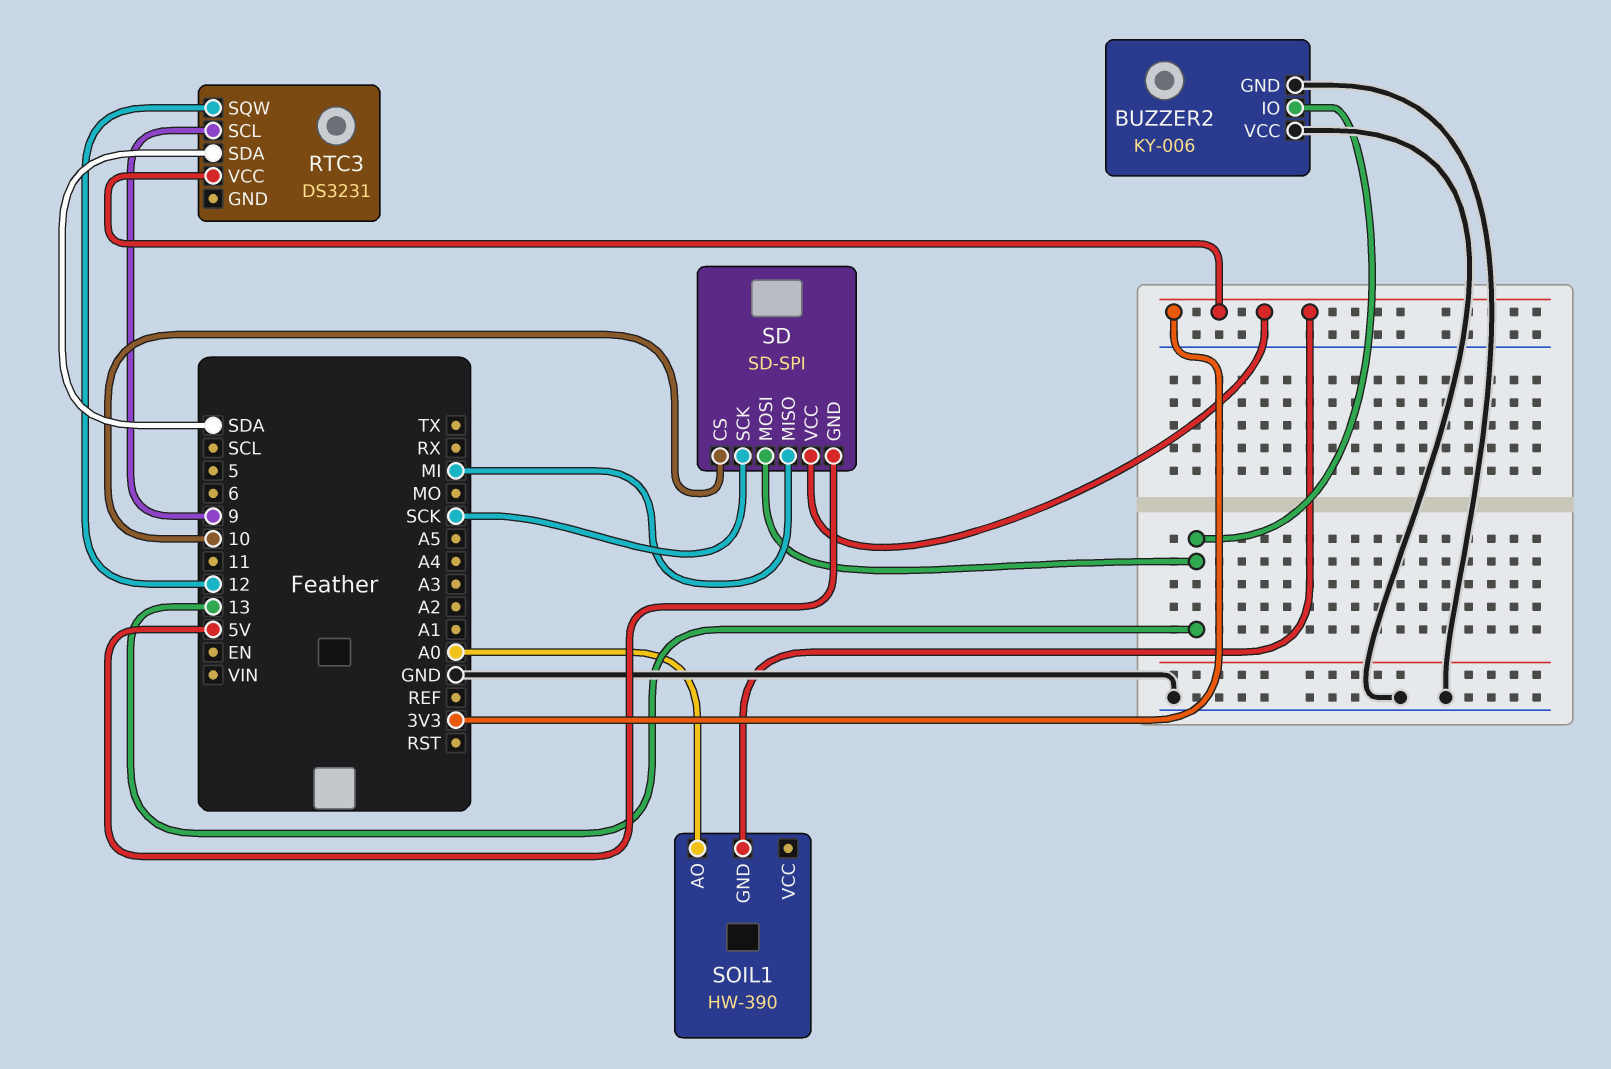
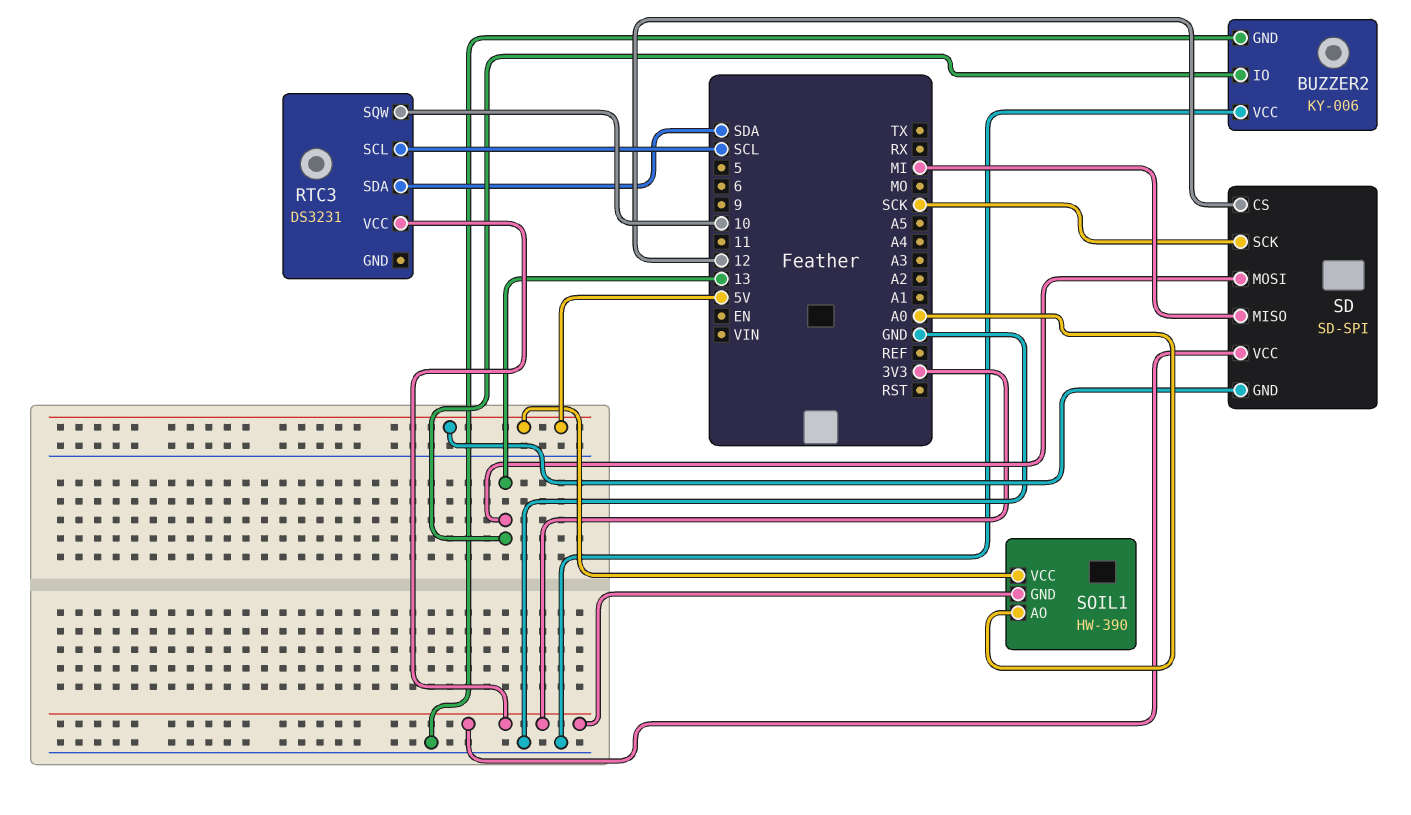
RTC3 pin SCL: 9 -> SCL
RTC3 pin SQW: 12 -> 10
SD pin CS: 10 -> 12
SOIL1 pin VCC: none -> 5V

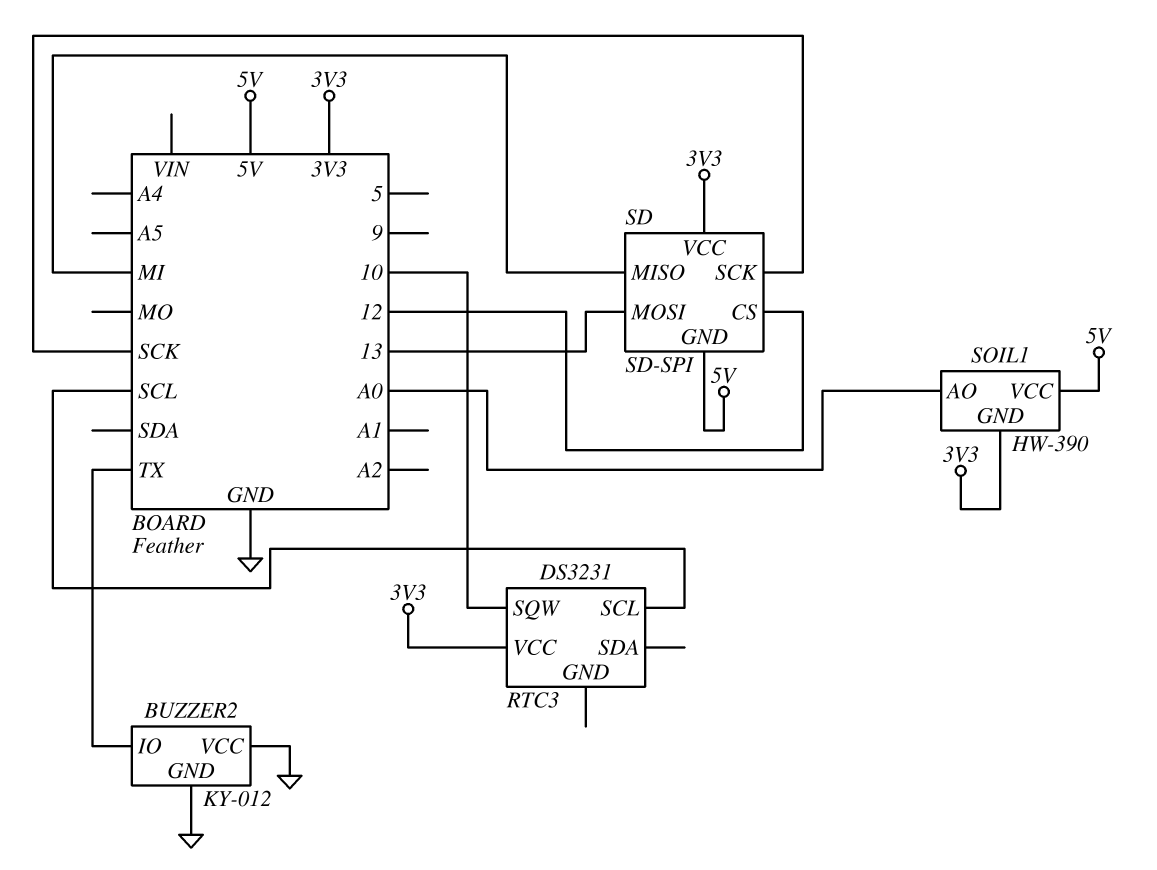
BUZZER2: KY-006 -> KY-012
BUZZER2 pin IO: 13 -> TX
RTC3 pin SDA: SDA -> none

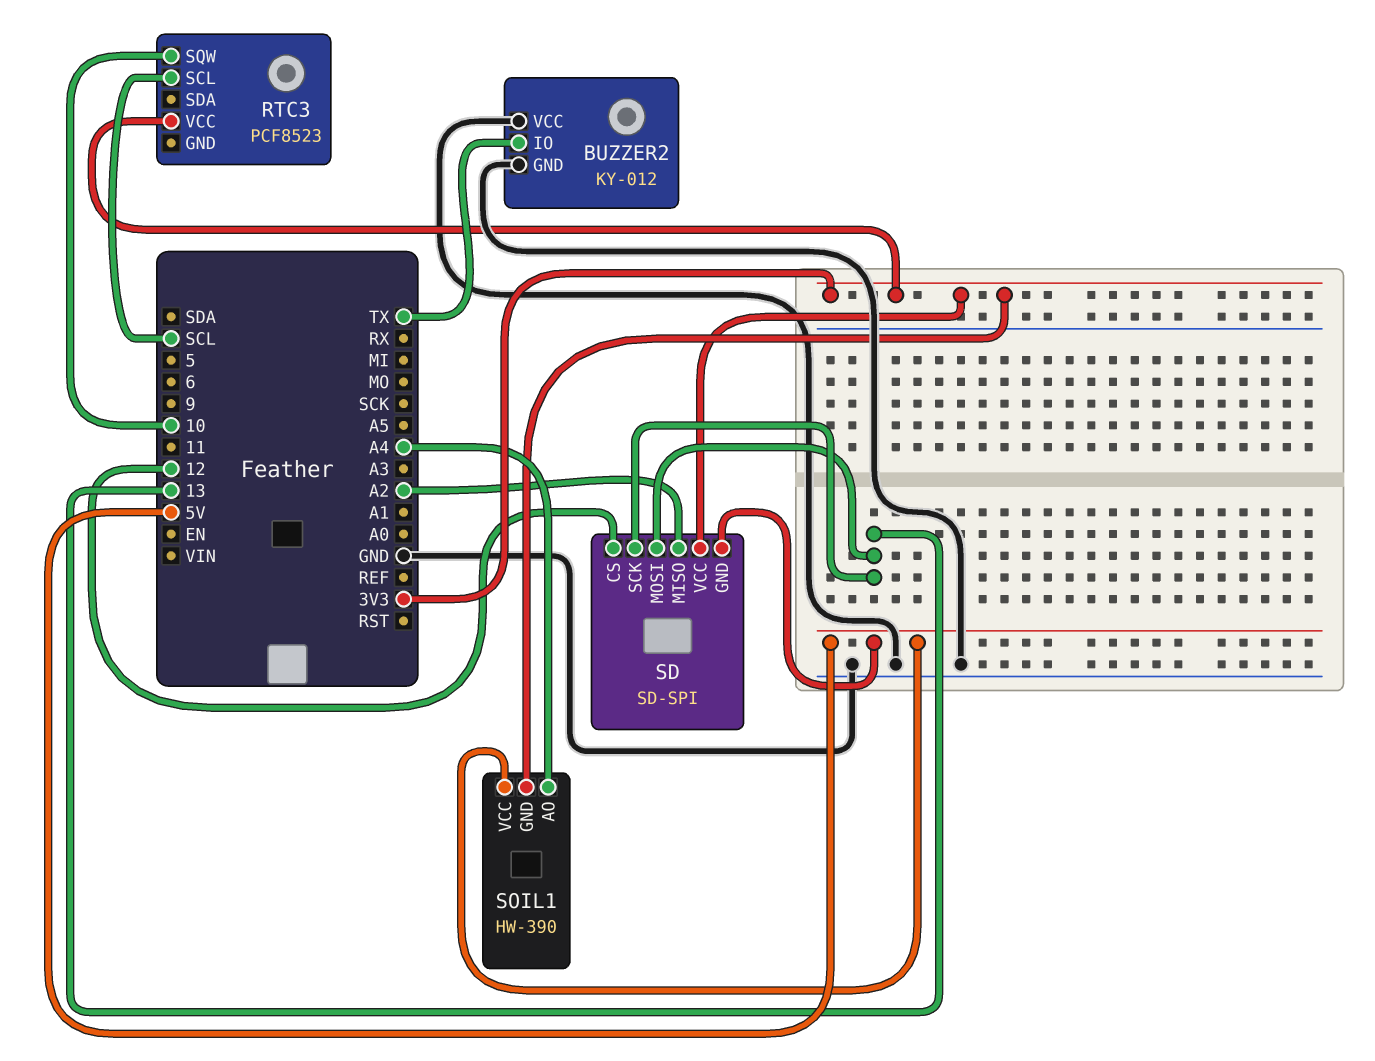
RTC3: DS3231 -> PCF8523
SD pin MISO: MI -> A2
SD pin SCK: SCK -> 13
SOIL1 pin AO: A0 -> A4

